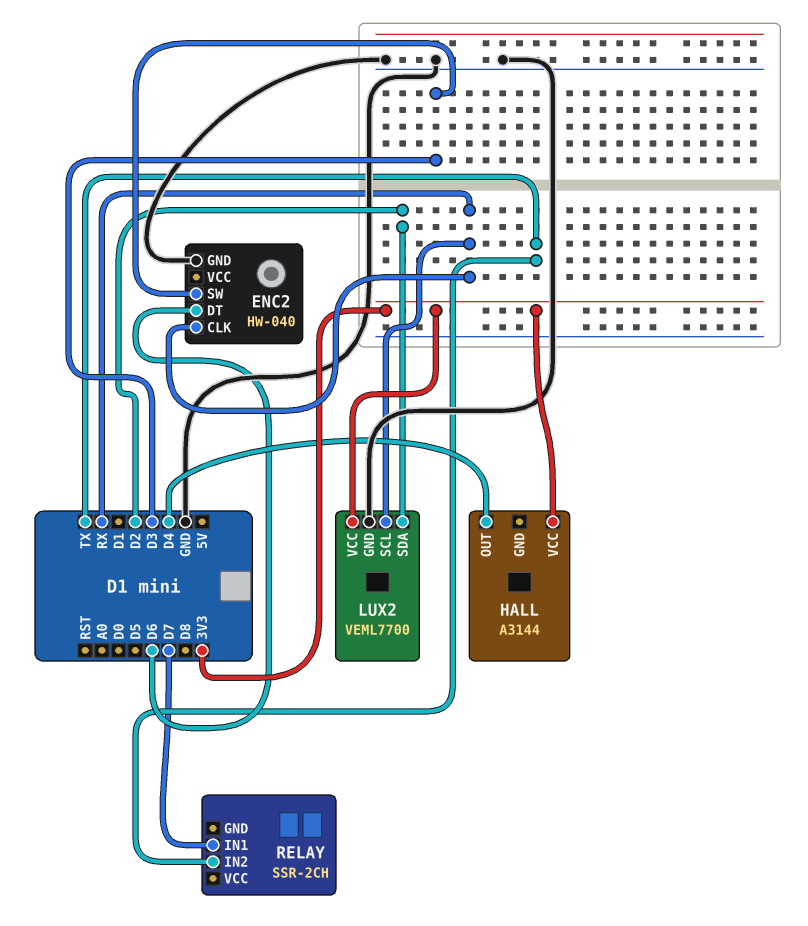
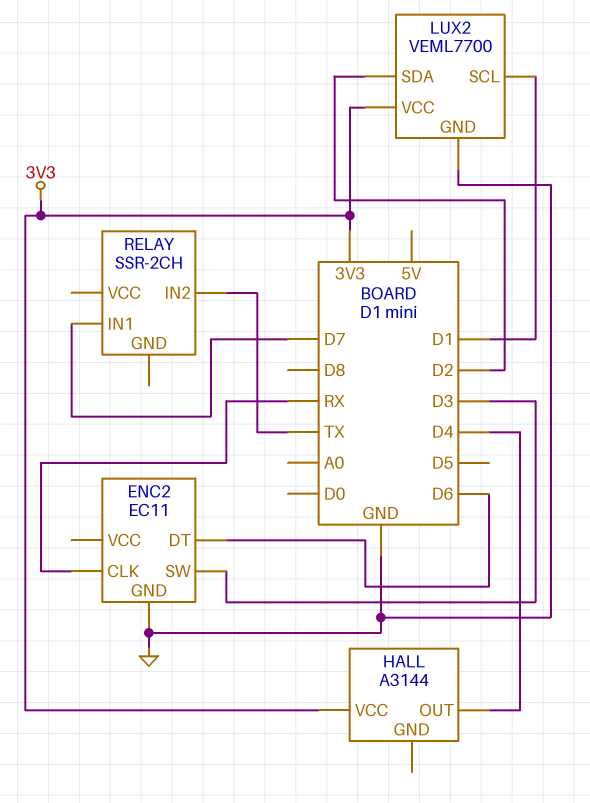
ENC2: HW-040 -> EC11
LUX2 pin SCL: RX -> D1

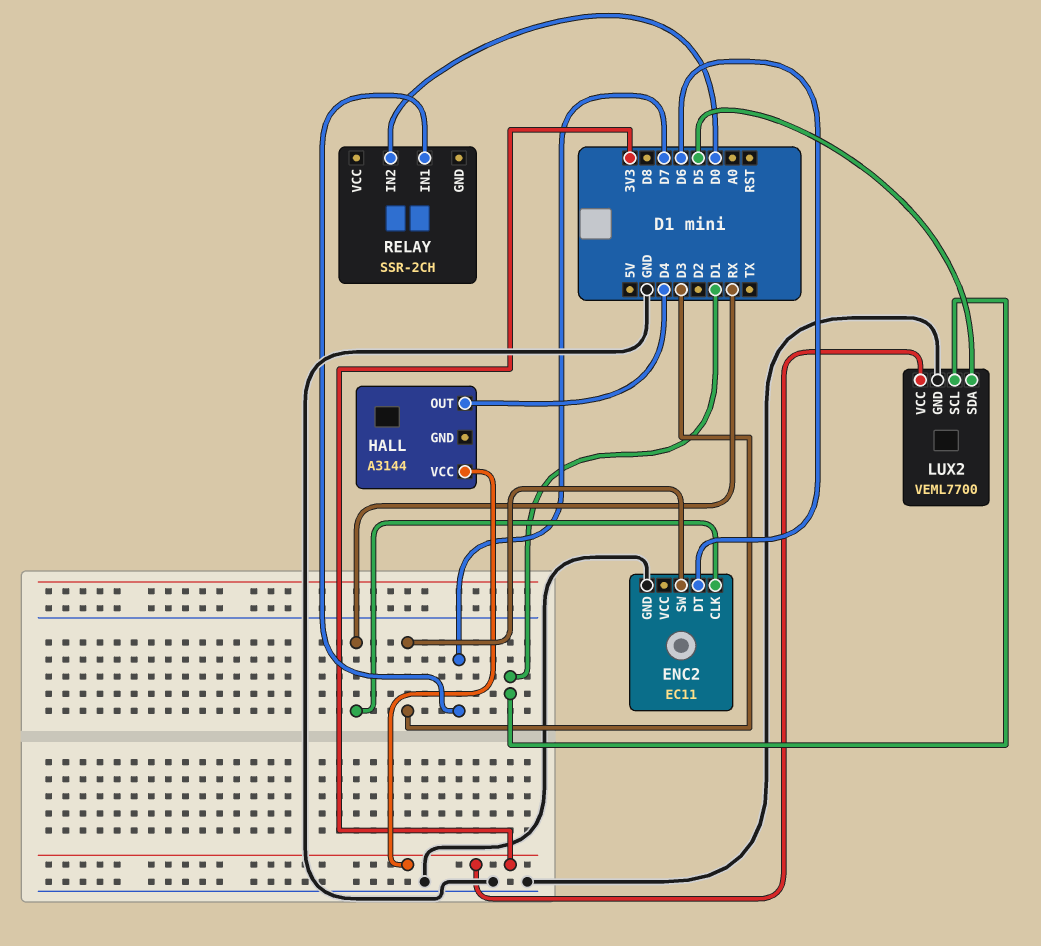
LUX2 pin SDA: D2 -> D5
RELAY pin IN2: TX -> D0

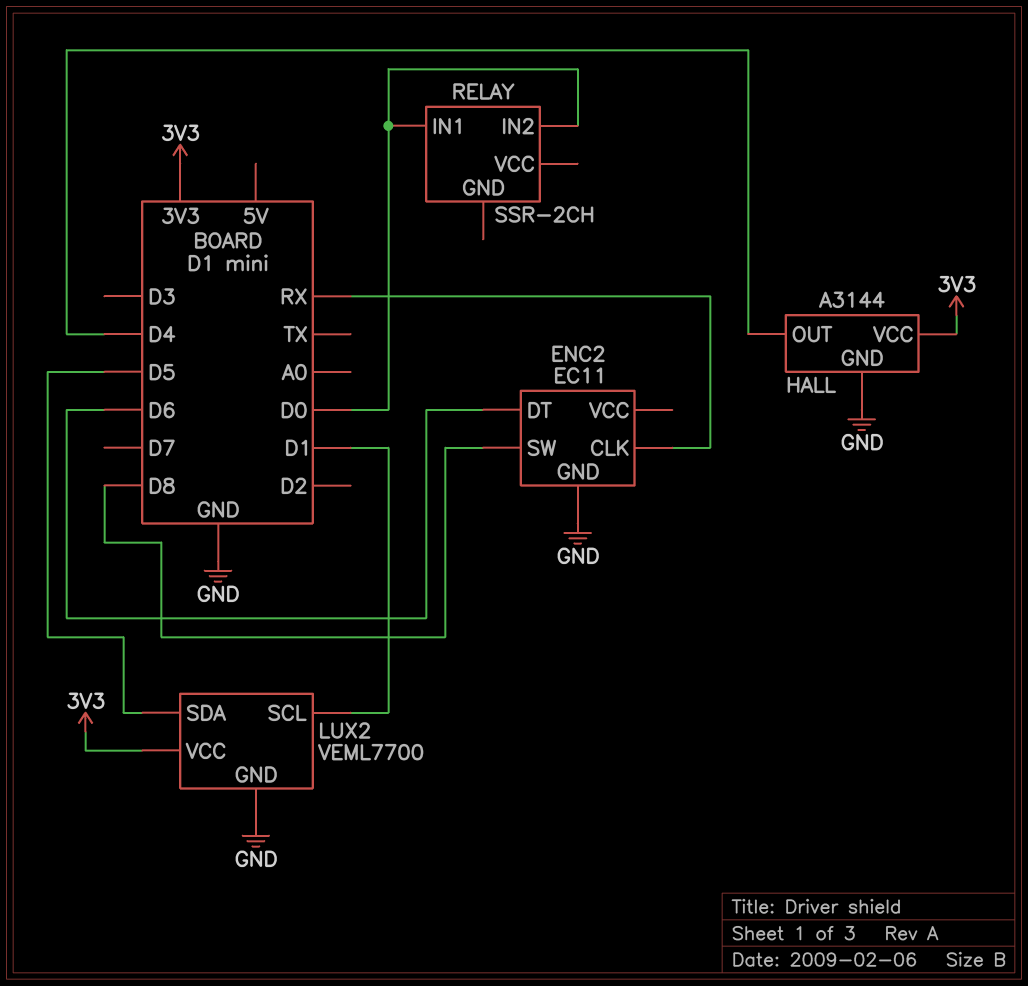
ENC2 pin SW: D3 -> D8
HALL pin GND: none -> GND
RELAY pin IN1: D7 -> D0

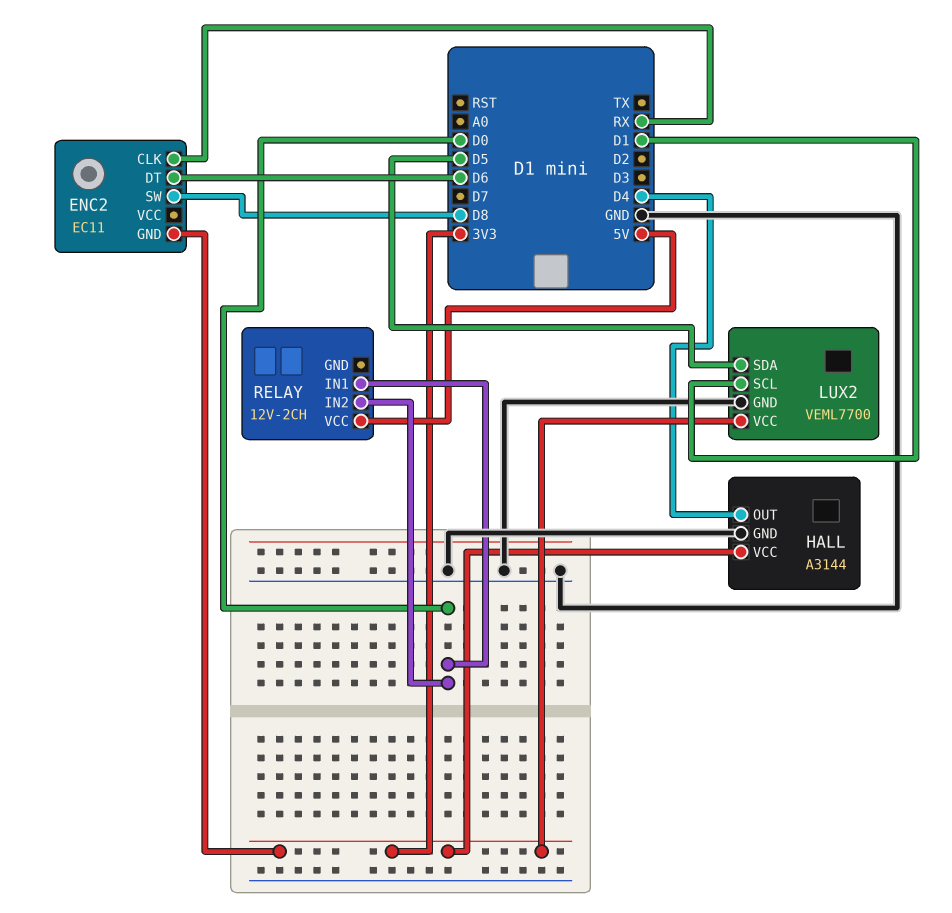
ENC2 pin GND: GND -> 3V3
RELAY: SSR-2CH -> 12V-2CH
RELAY pin VCC: none -> 5V

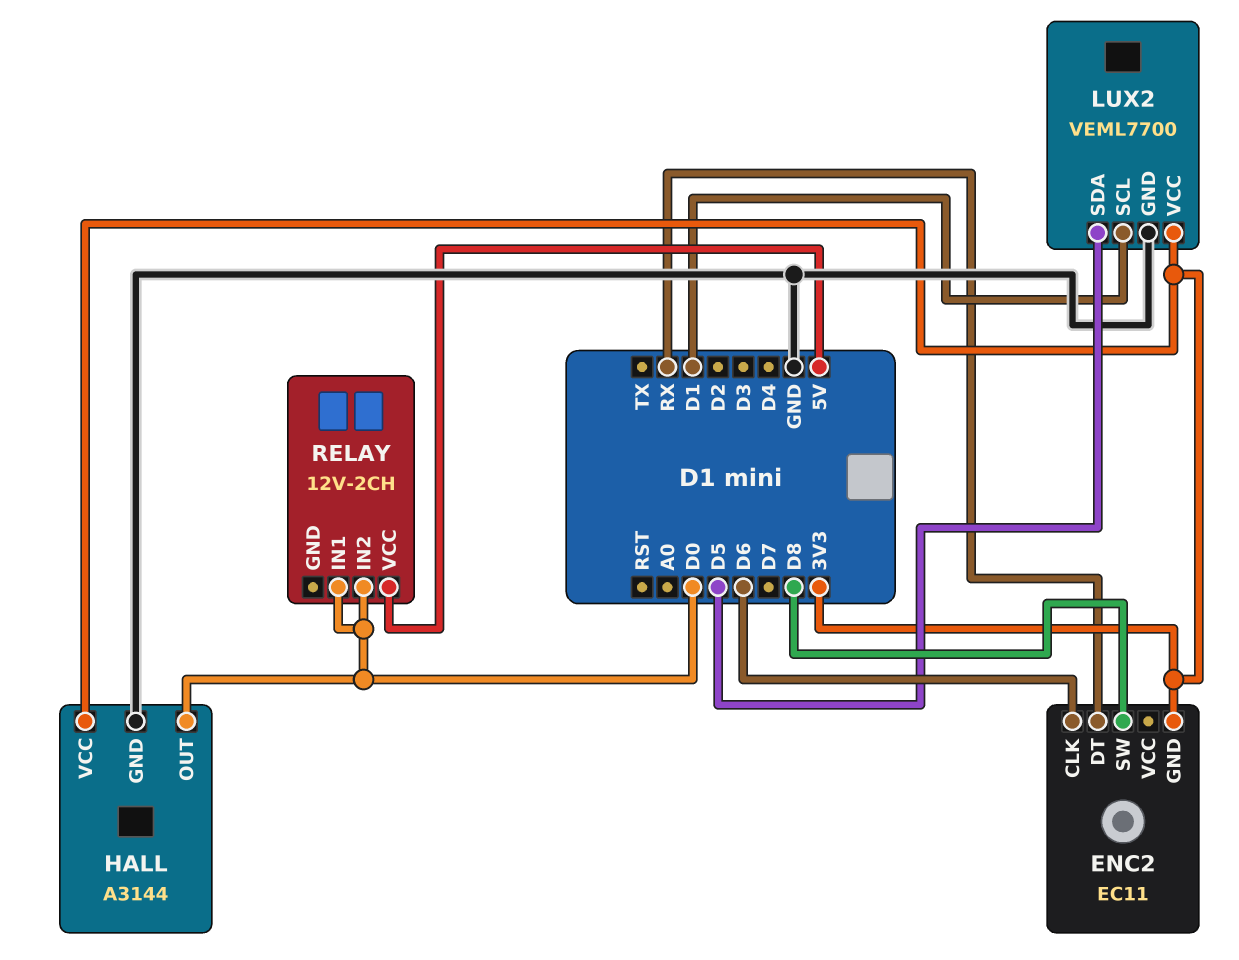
ENC2 pin CLK: RX -> D6
ENC2 pin DT: D6 -> RX
HALL pin OUT: D4 -> D0

